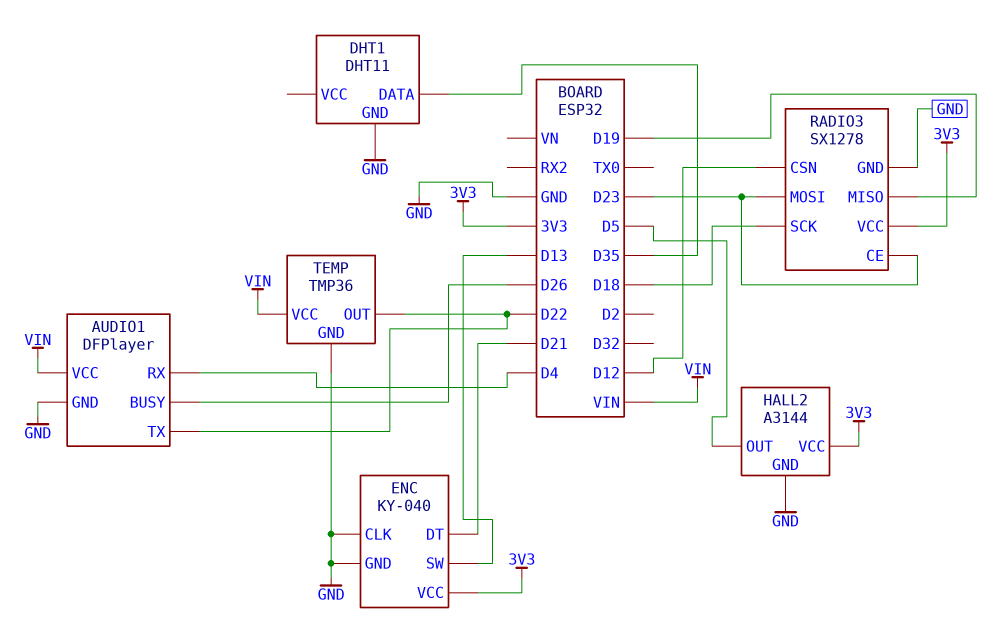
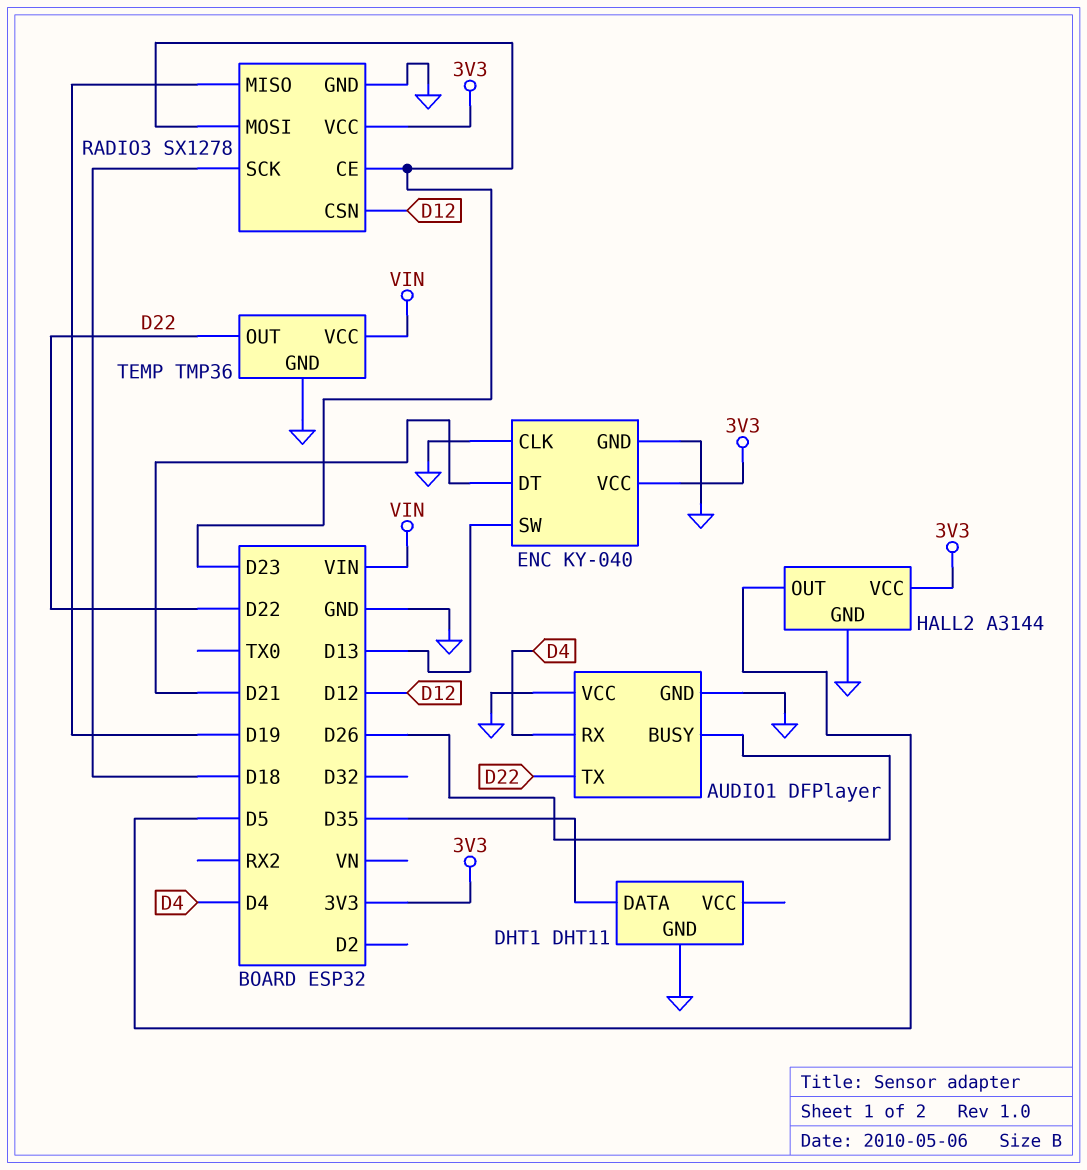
AUDIO1 pin VCC: VIN -> GND

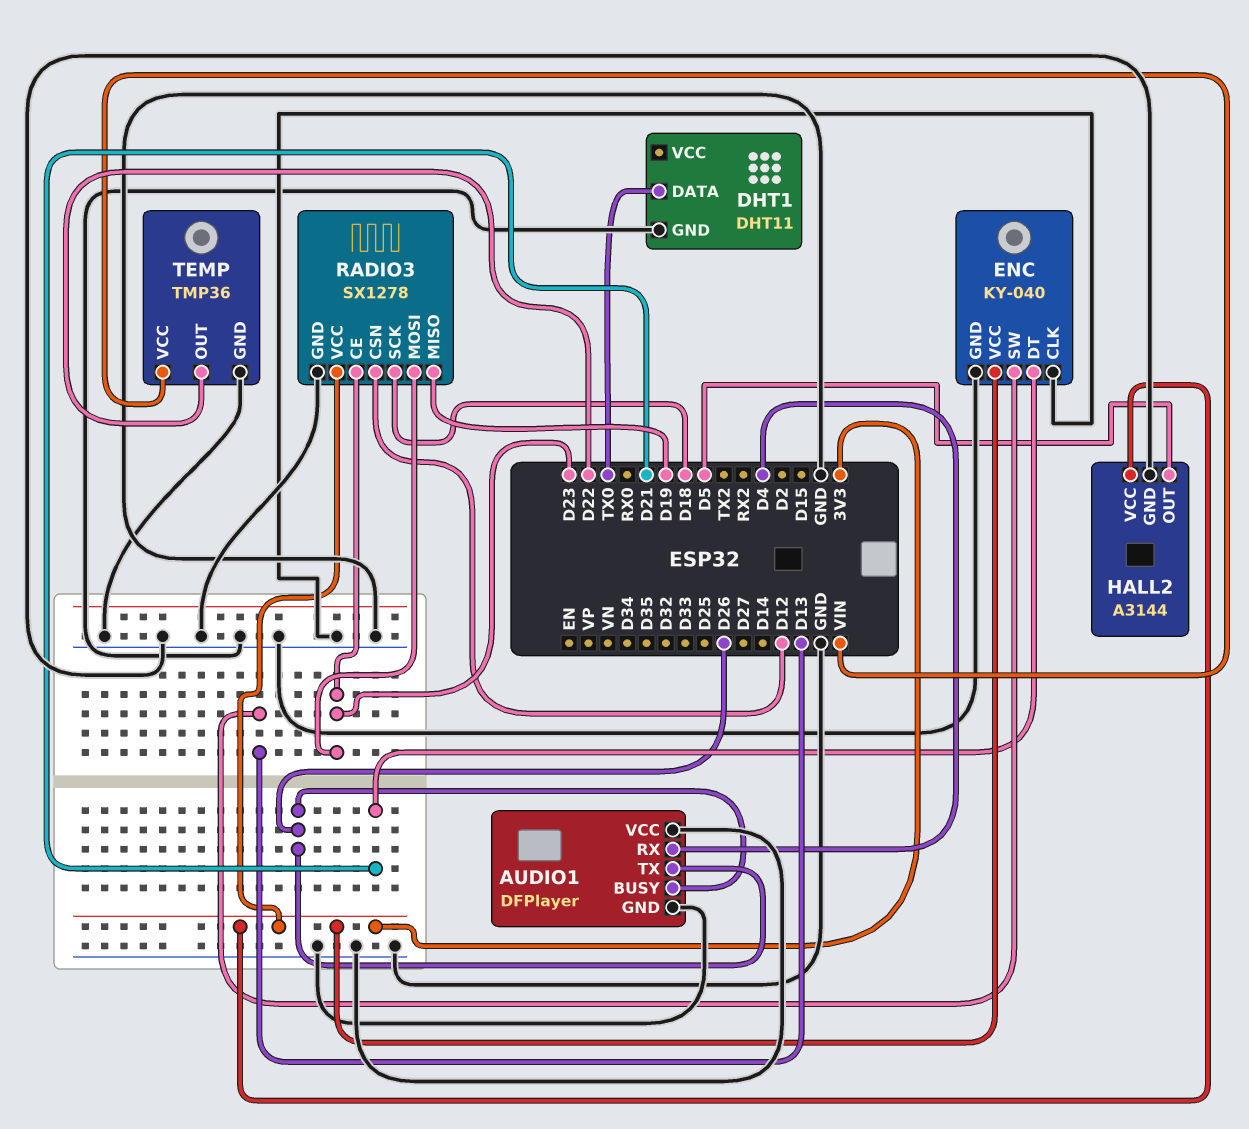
AUDIO1 pin TX: D22 -> D26
DHT1 pin DATA: D35 -> TX0

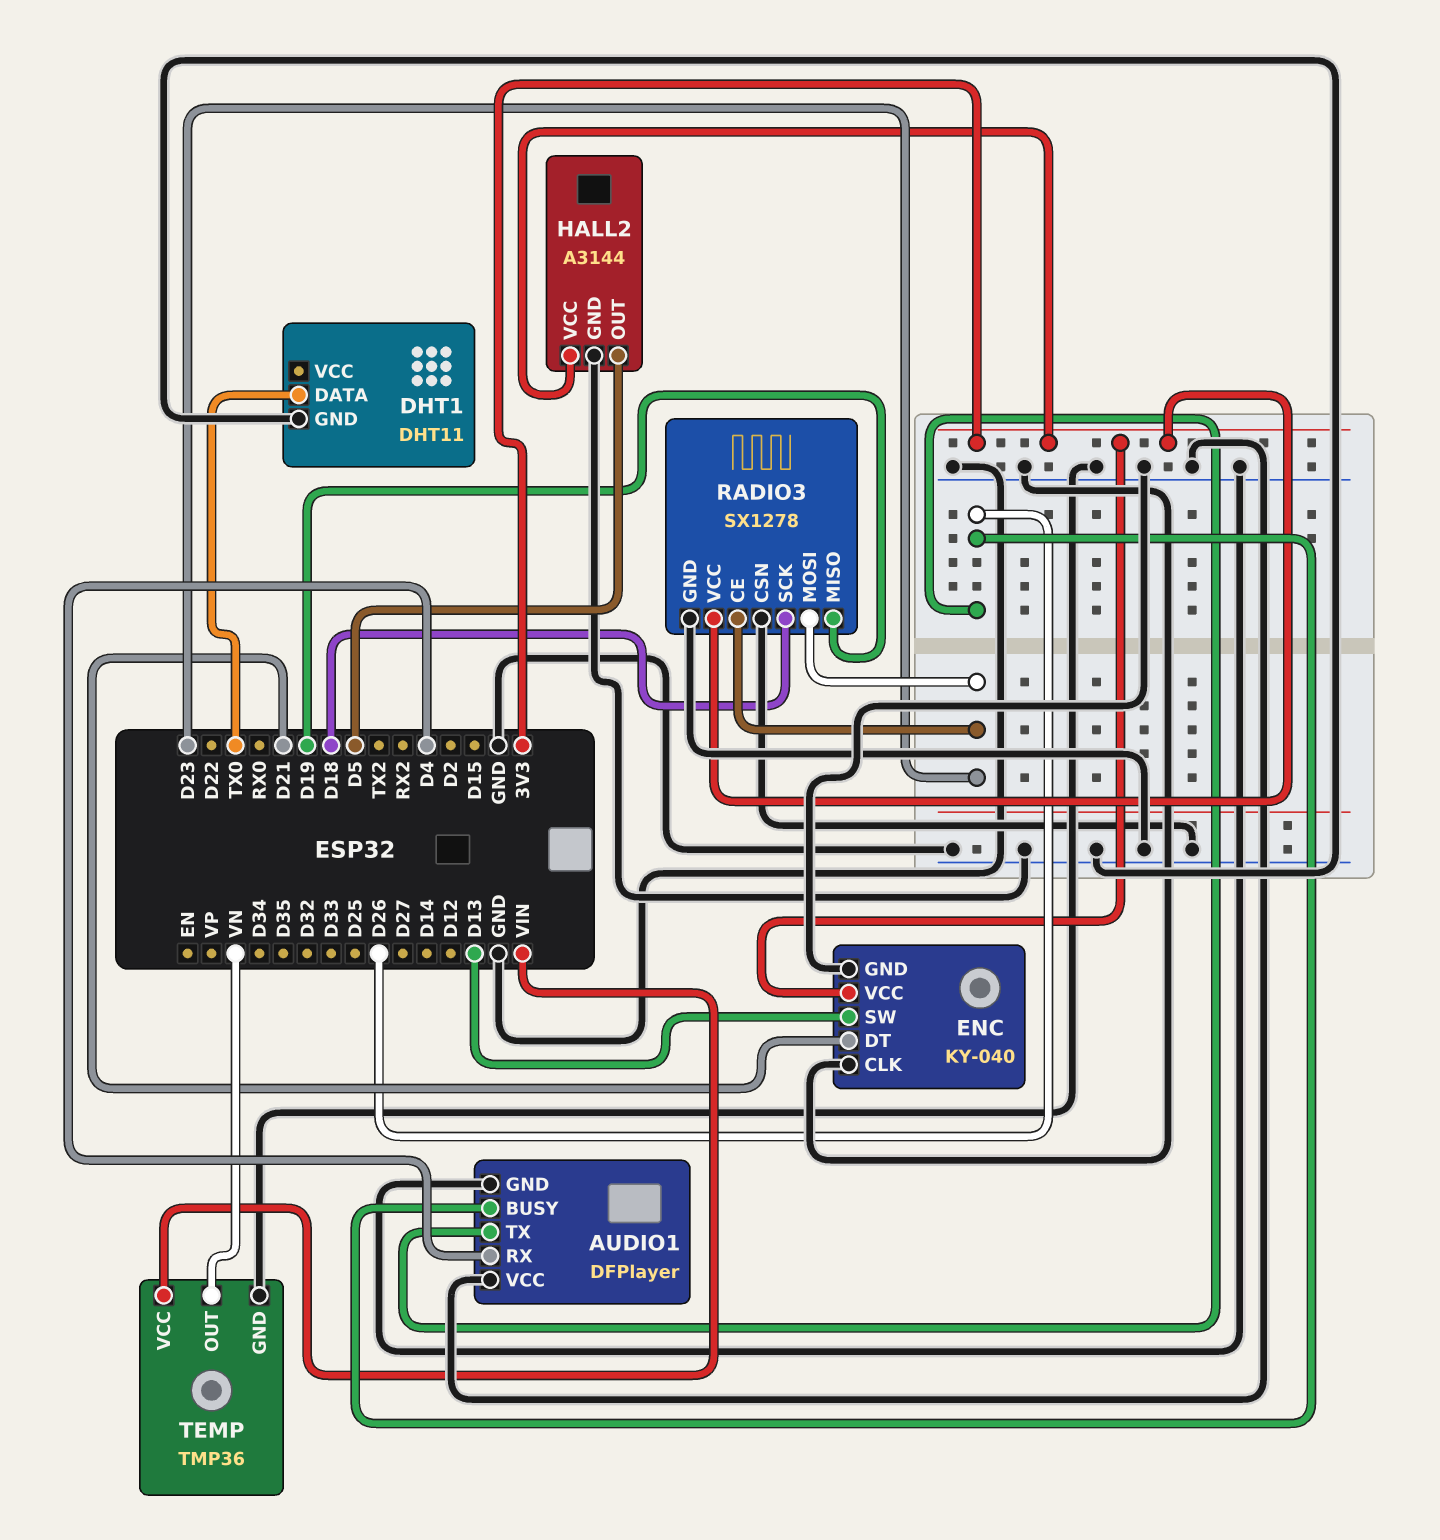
RADIO3 pin CSN: D12 -> GND
TEMP pin OUT: D22 -> VN

